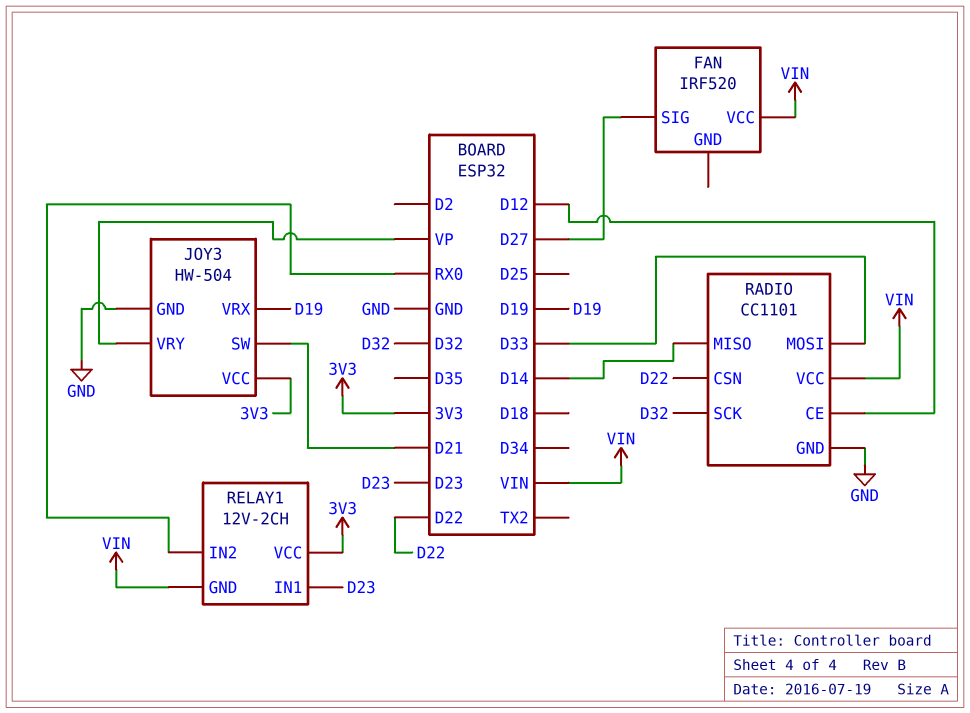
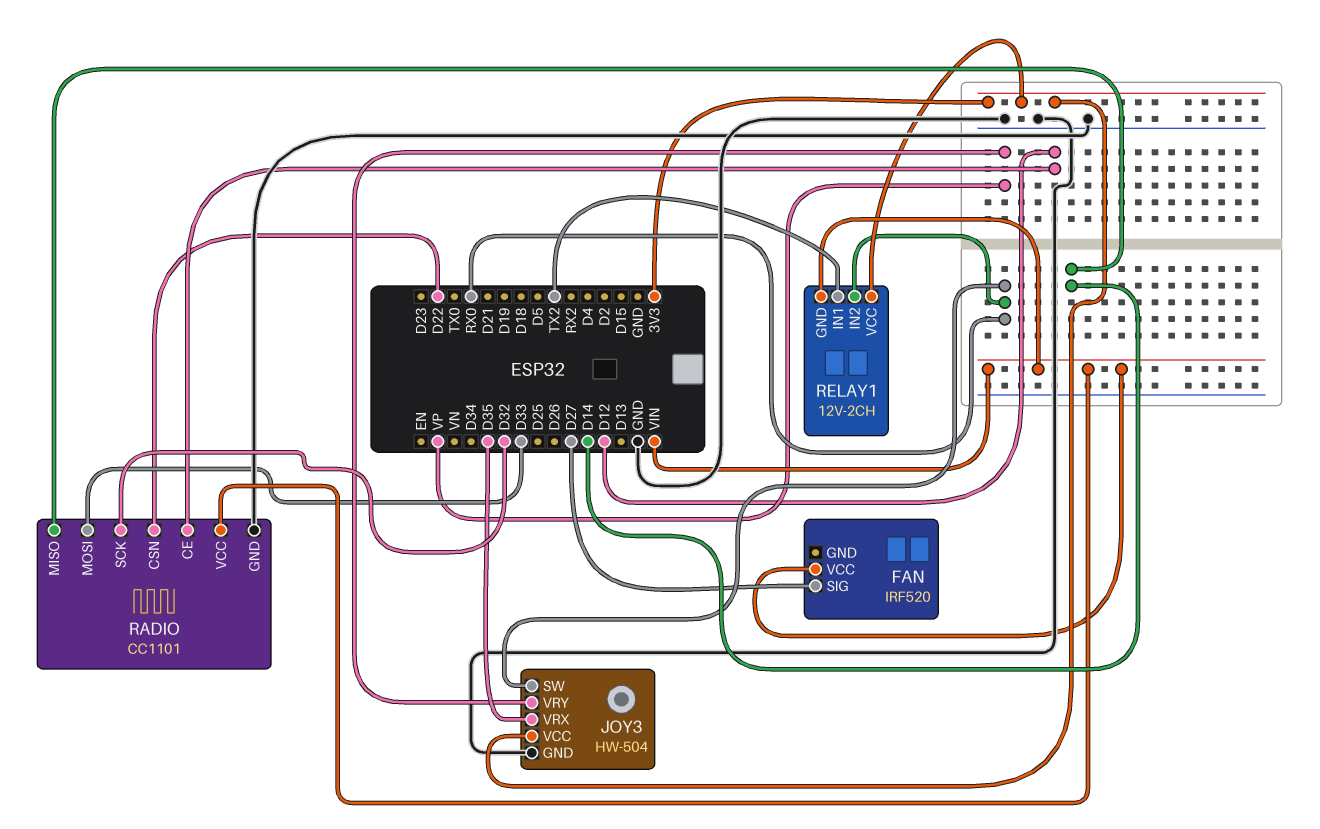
JOY3 pin SW: D21 -> RX0
JOY3 pin VRX: D19 -> D35
RELAY1 pin IN1: D23 -> TX2

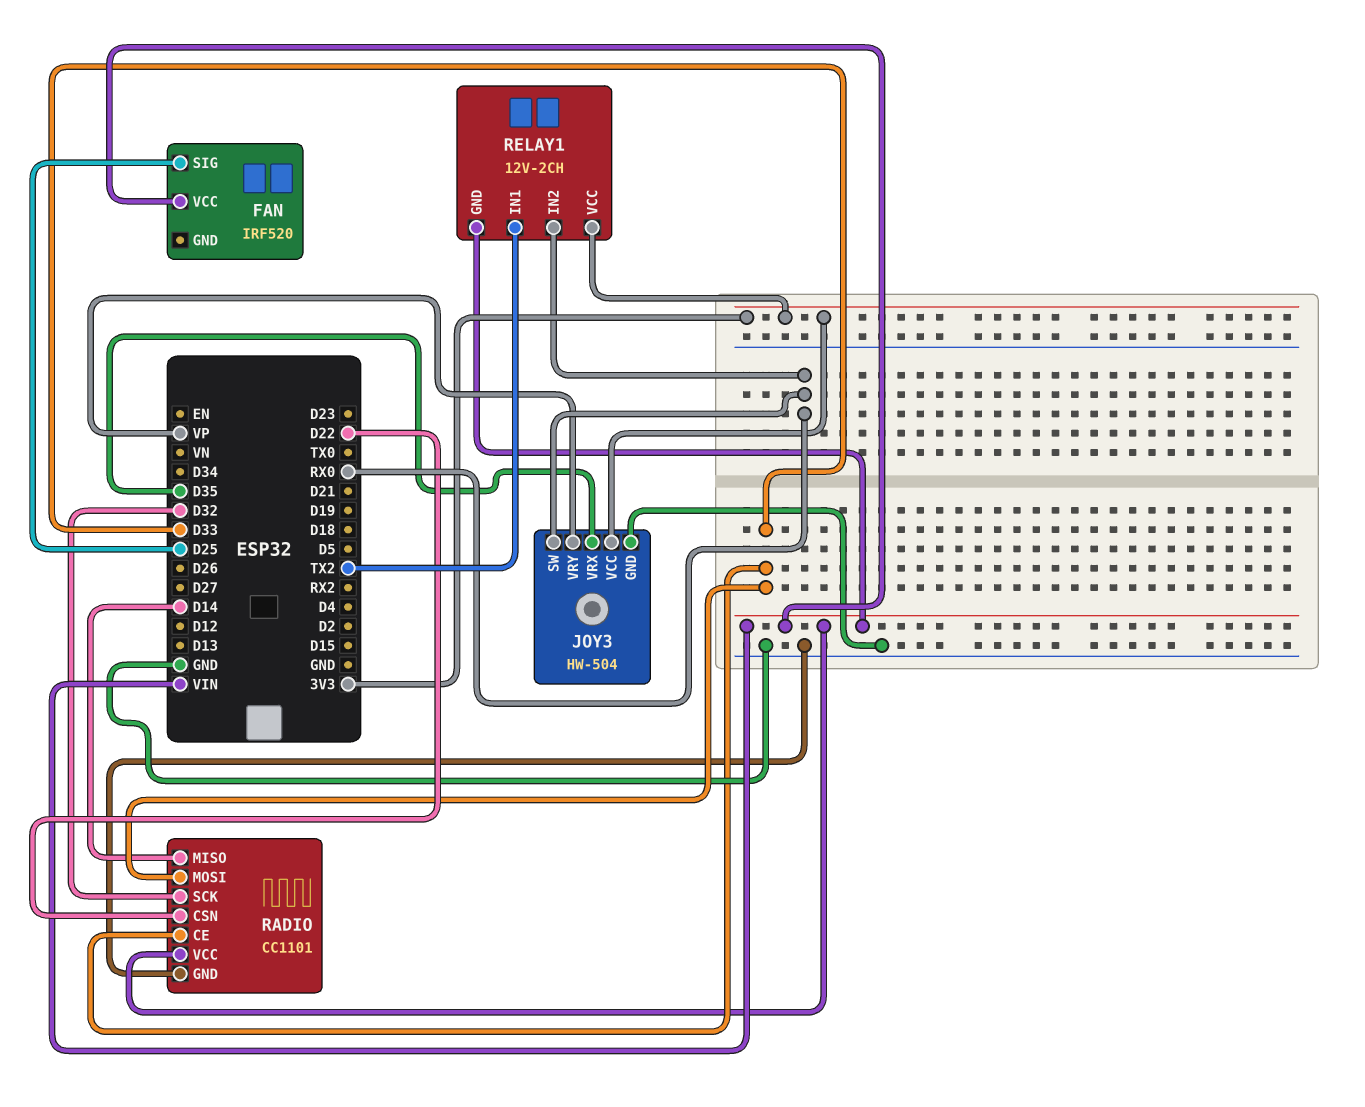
FAN pin SIG: D27 -> D25
RADIO pin CE: D12 -> D33

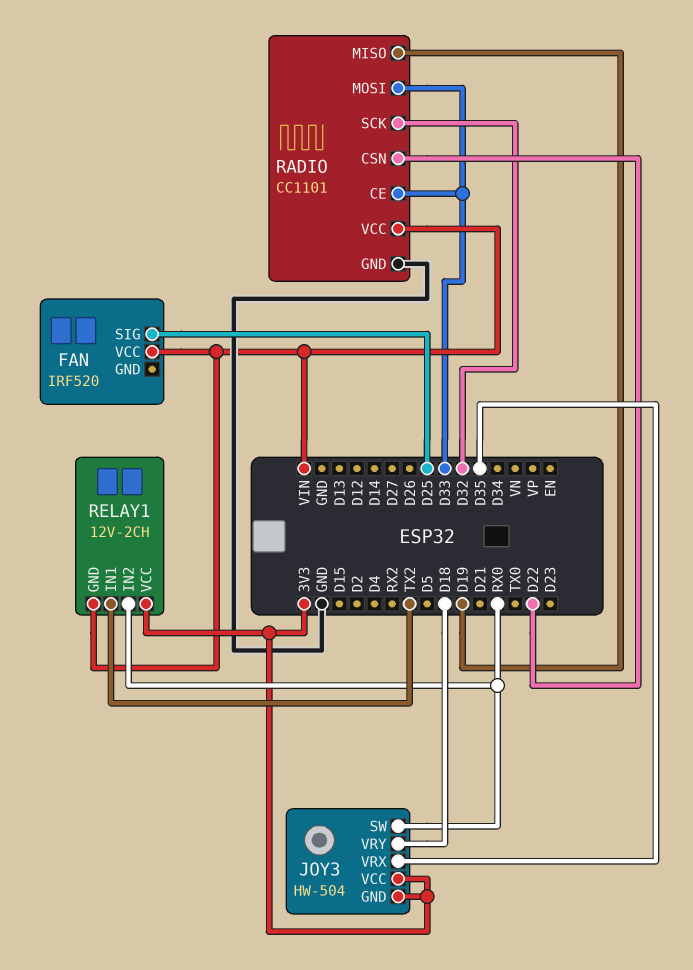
JOY3 pin GND: GND -> 3V3
JOY3 pin VRY: VP -> D18
RADIO pin MISO: D14 -> D19

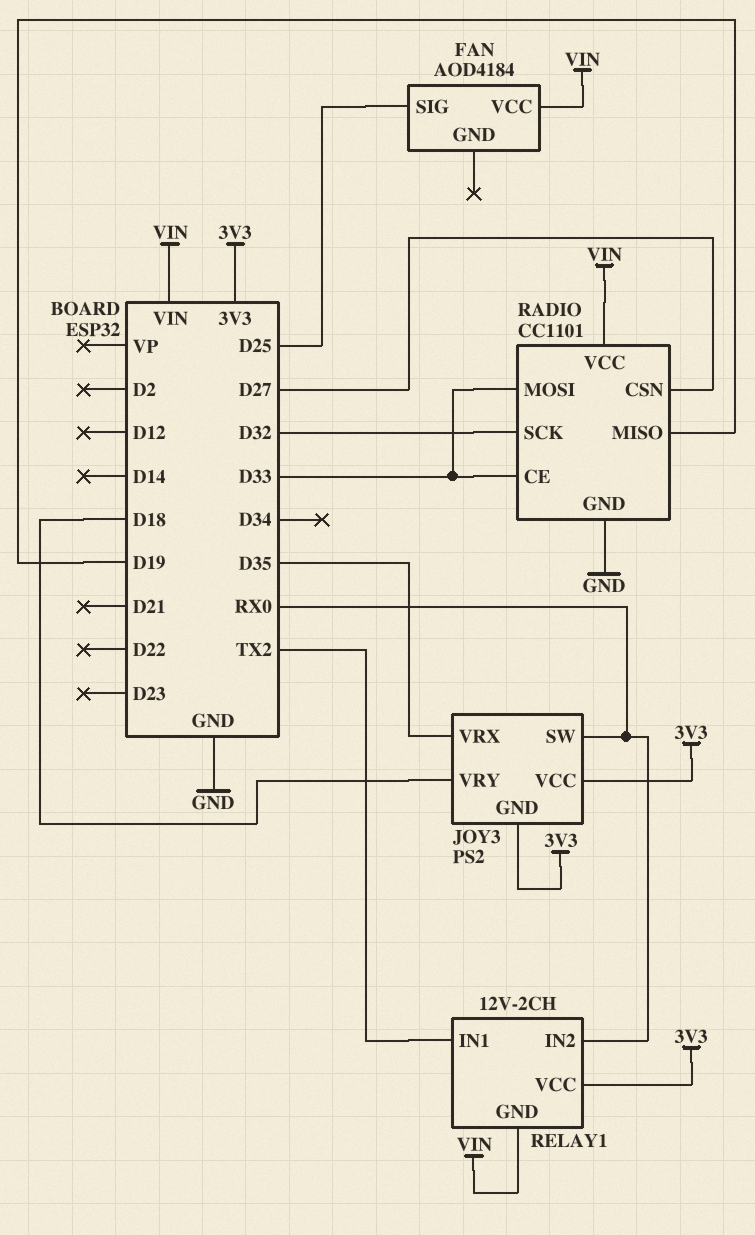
FAN: IRF520 -> AOD4184
JOY3: HW-504 -> PS2
RADIO pin CSN: D22 -> D27

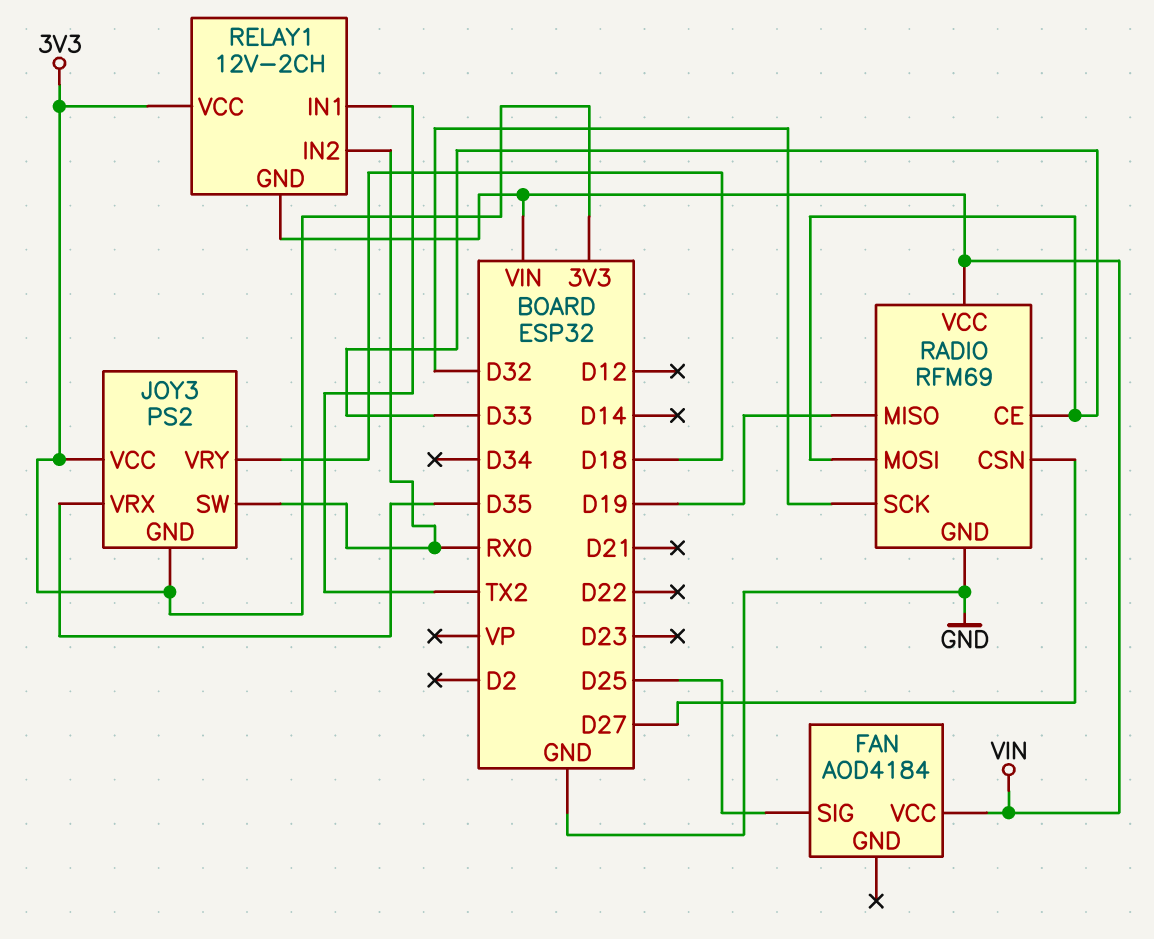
RADIO: CC1101 -> RFM69

